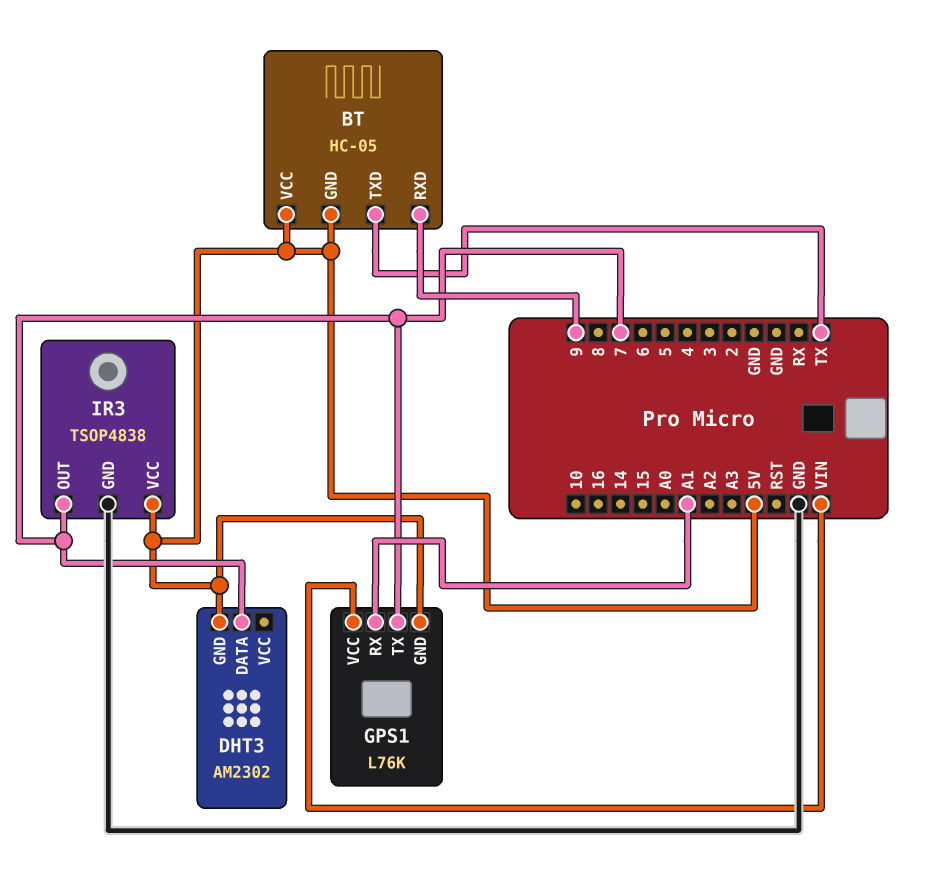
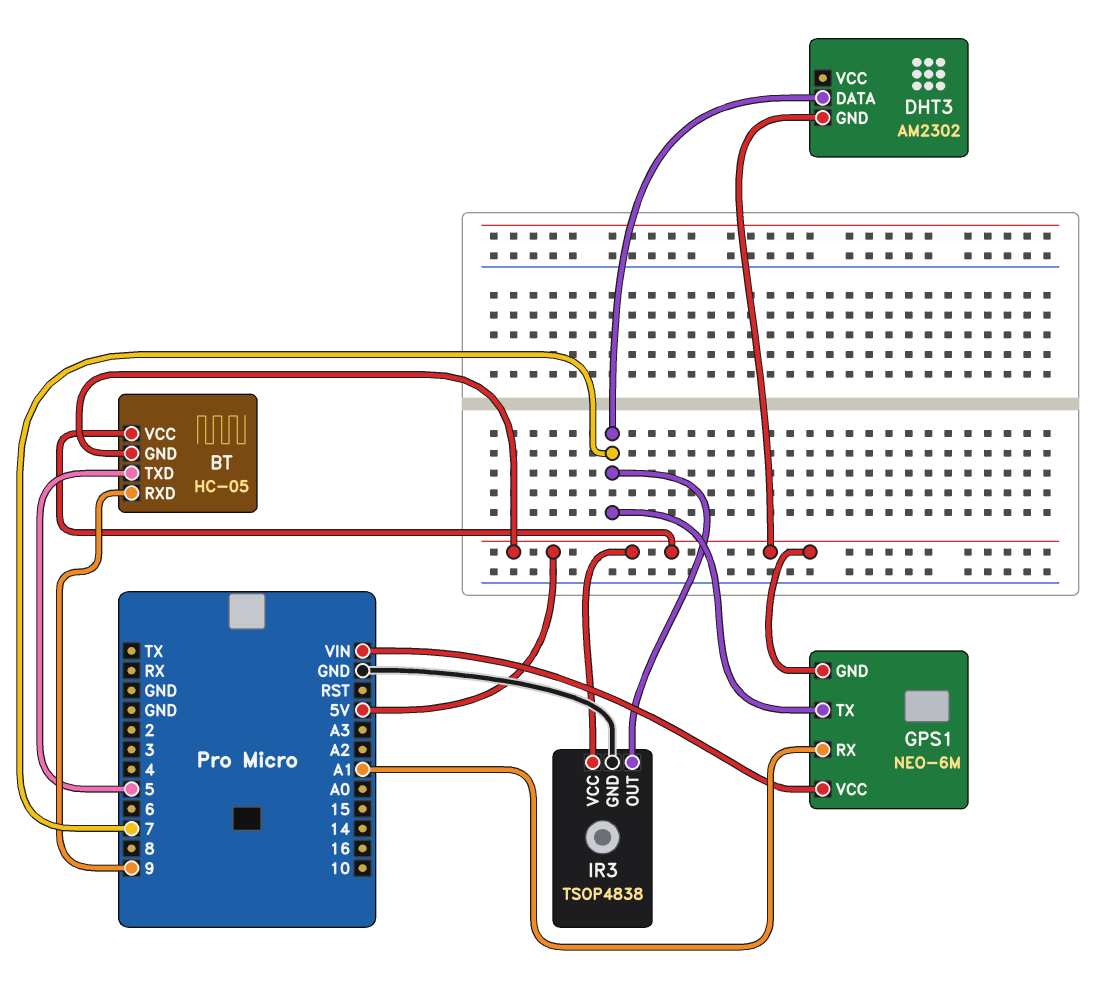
BT pin TXD: TX -> 5
GPS1: L76K -> NEO-6M

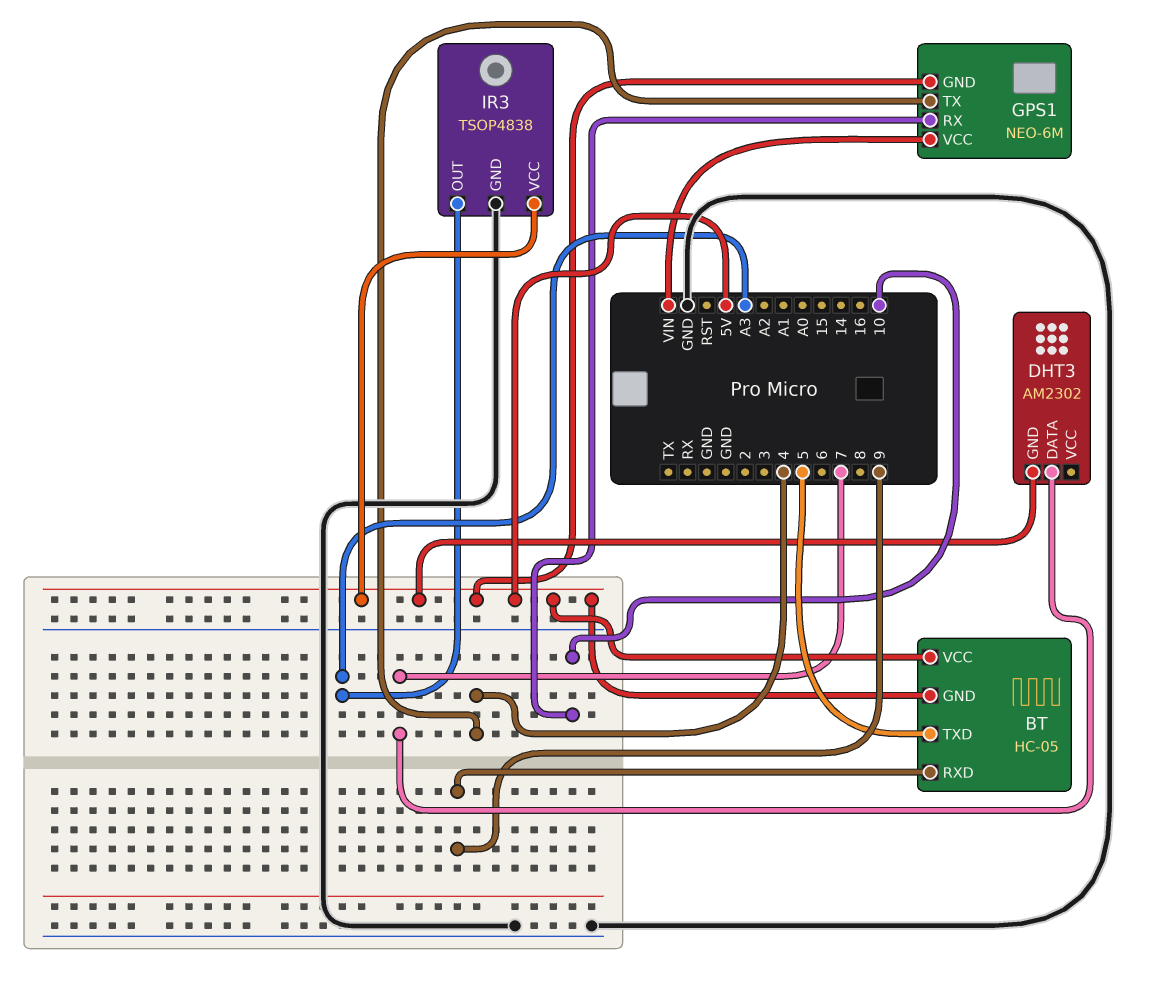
GPS1 pin RX: A1 -> 10
GPS1 pin TX: 7 -> 4
IR3 pin OUT: 7 -> A3

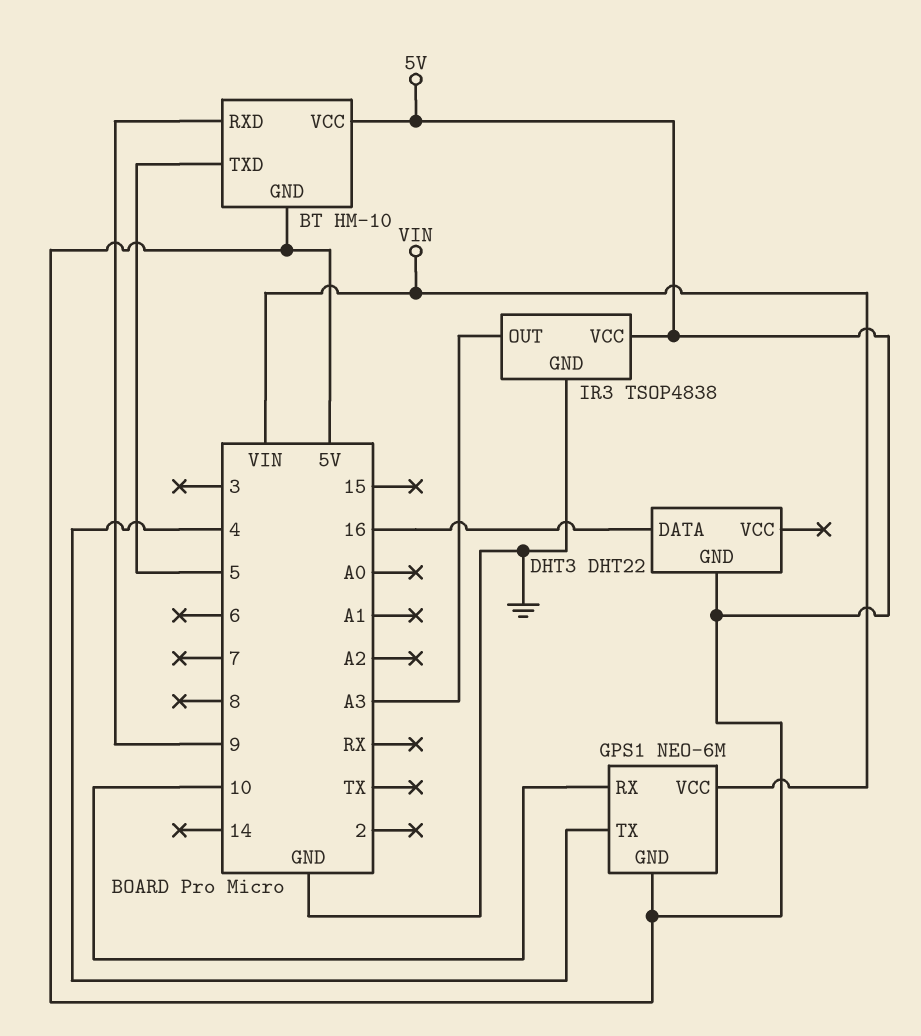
BT: HC-05 -> HM-10
DHT3: AM2302 -> DHT22
DHT3 pin DATA: 7 -> 16

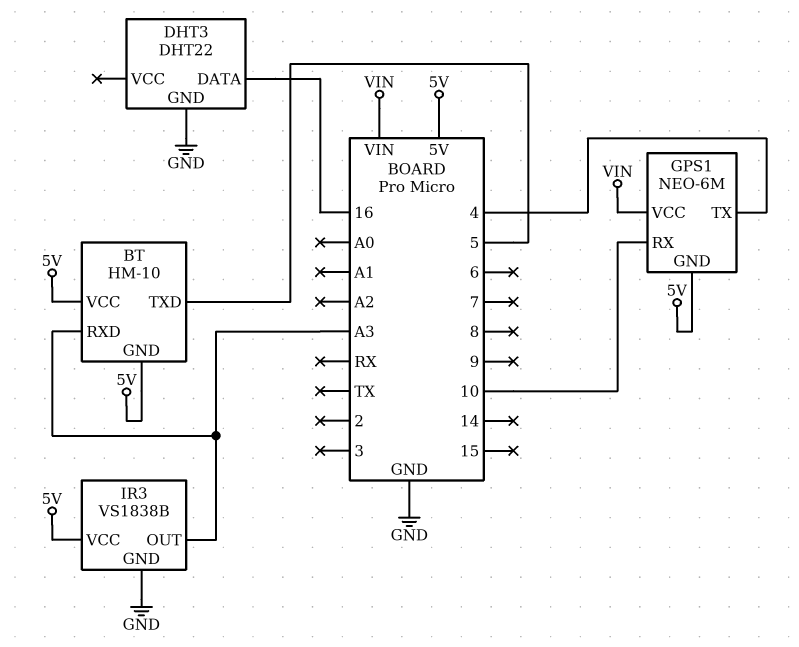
BT pin RXD: 9 -> A3
DHT3 pin GND: 5V -> GND
IR3: TSOP4838 -> VS1838B

